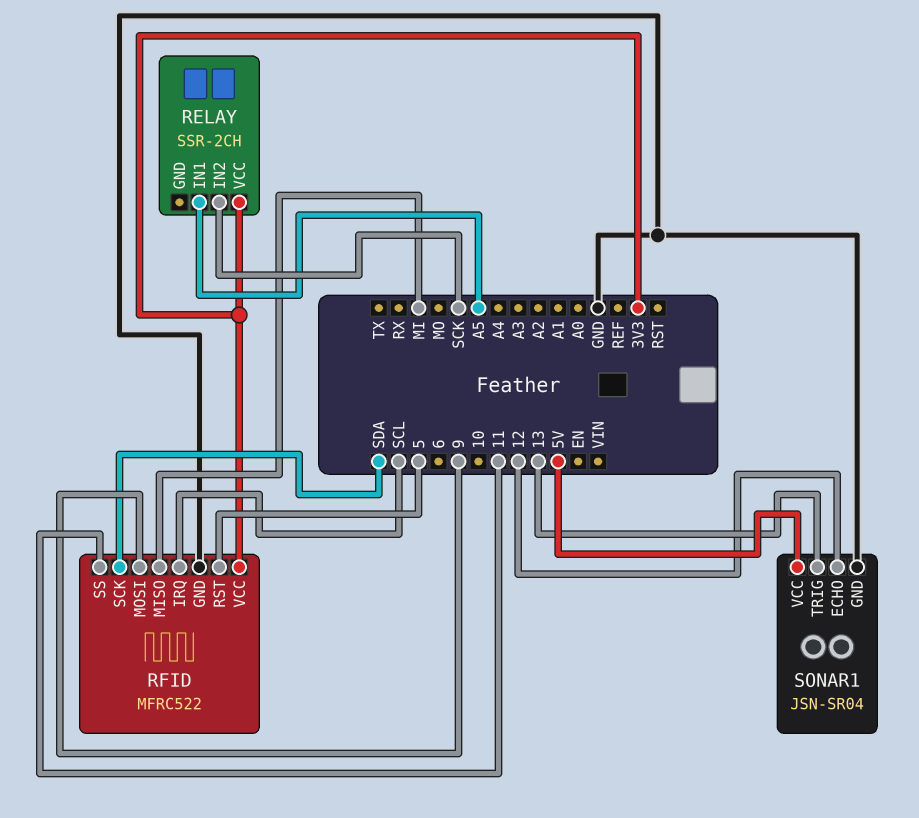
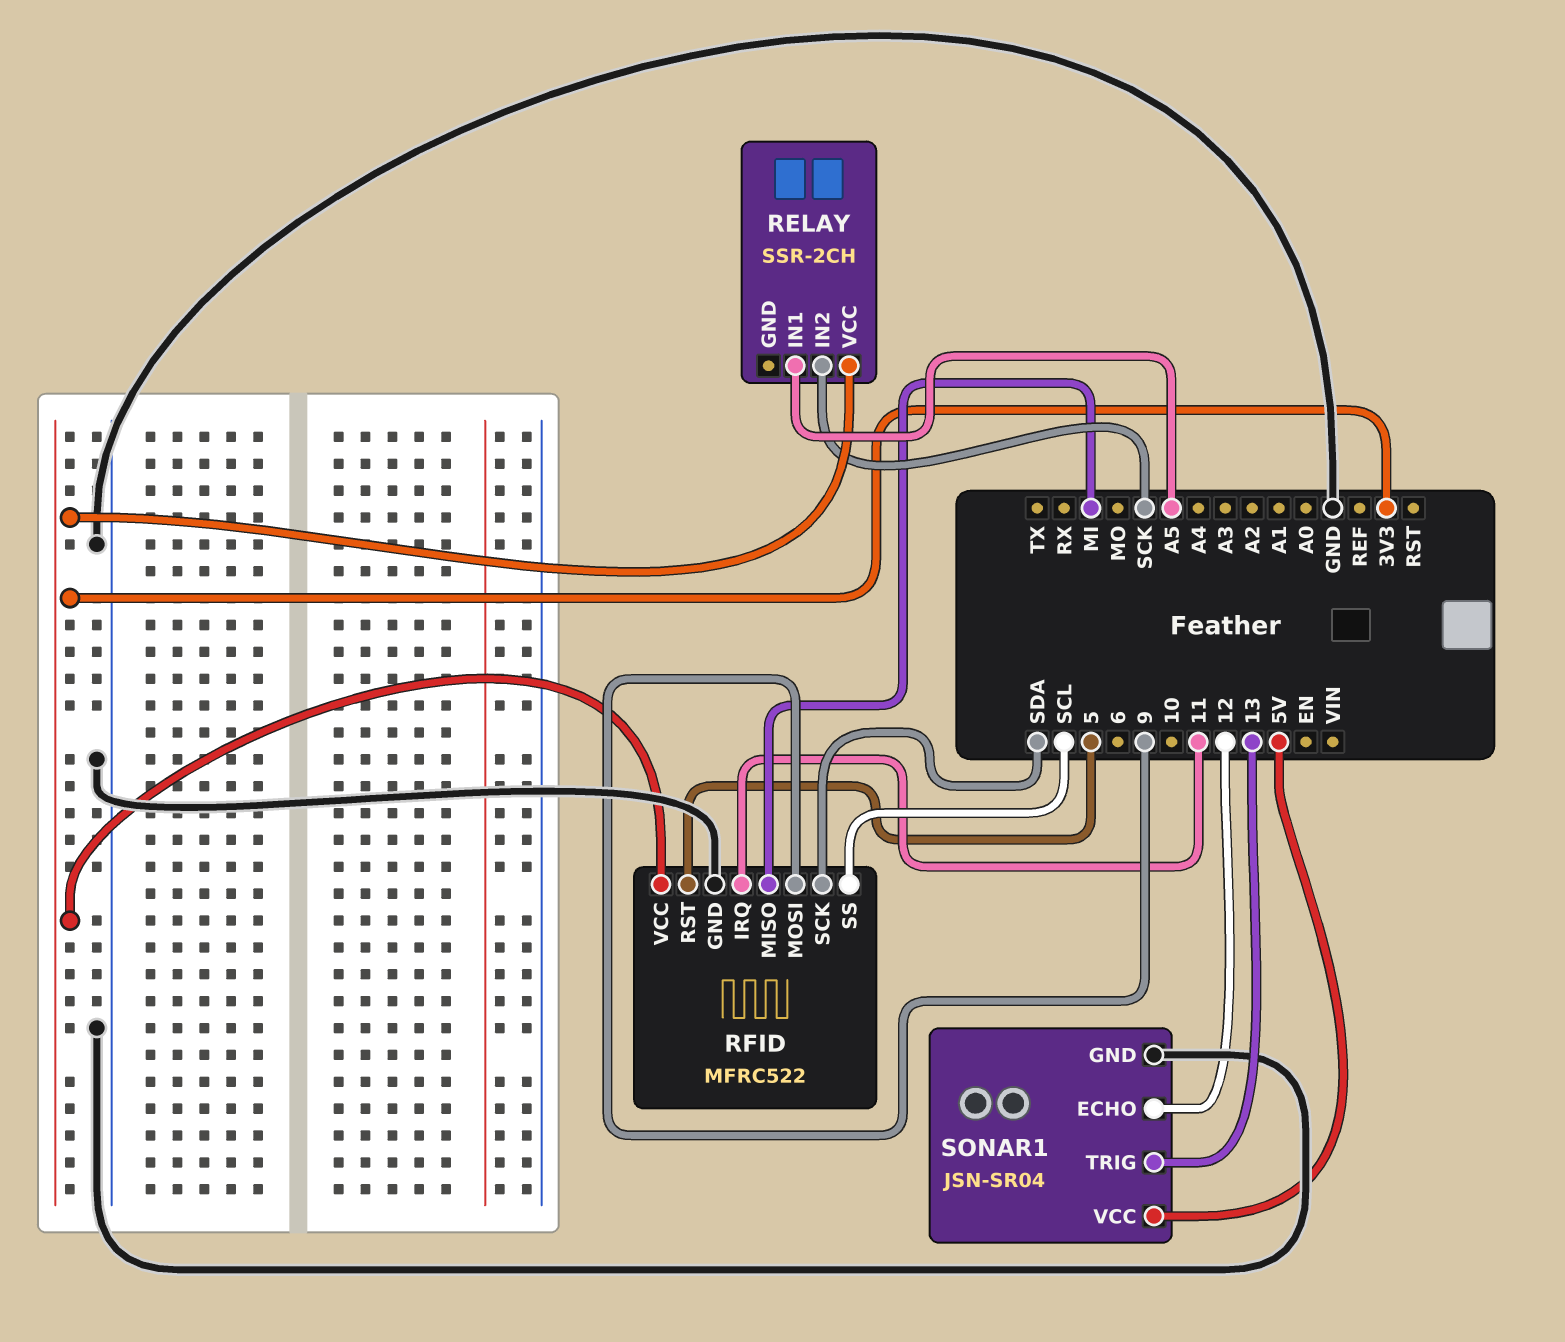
RFID pin IRQ: SCL -> 11
RFID pin SS: 11 -> SCL

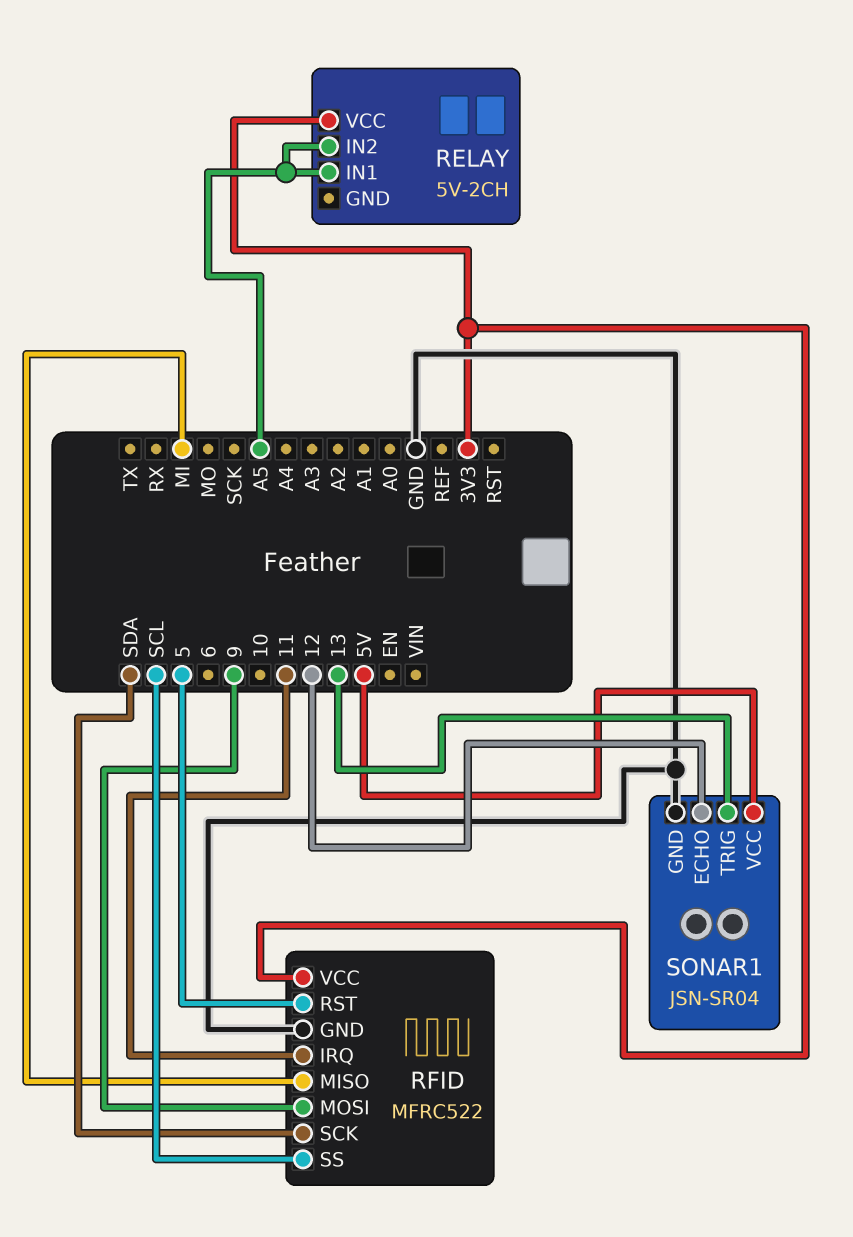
RELAY: SSR-2CH -> 5V-2CH
RELAY pin IN2: SCK -> A5

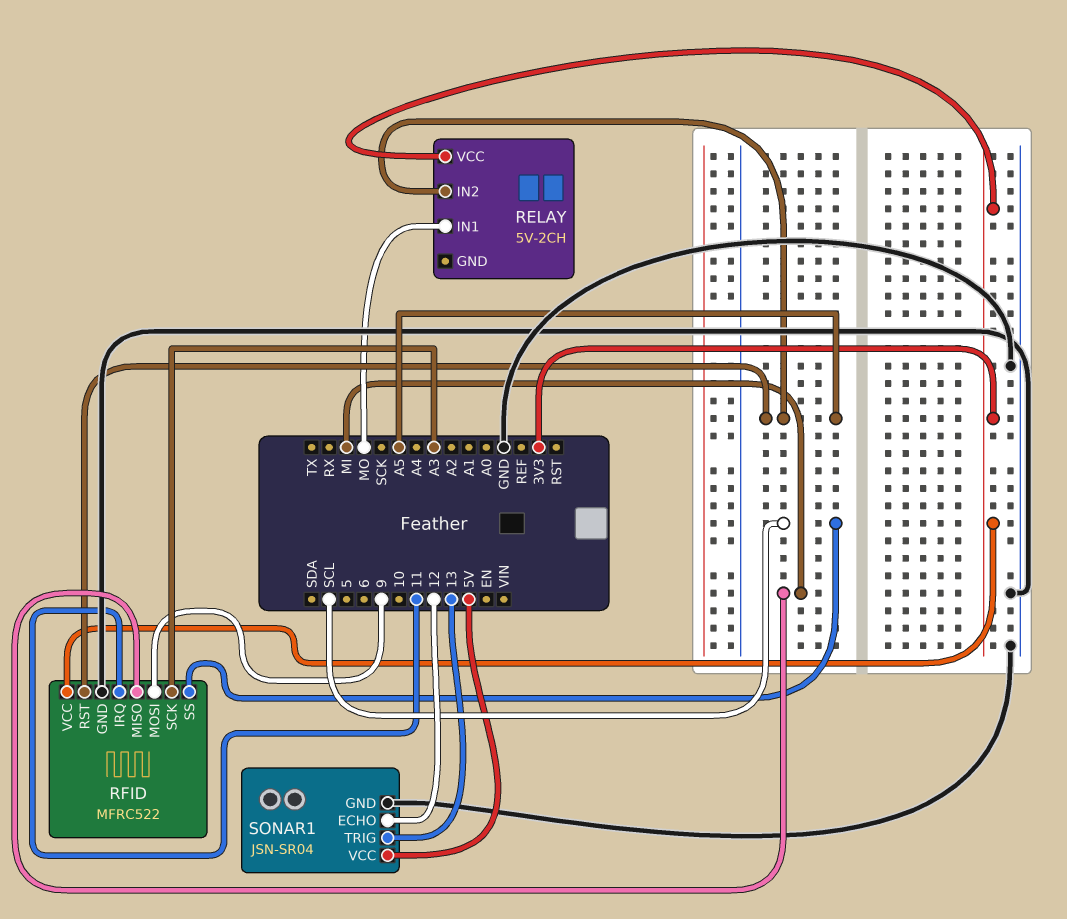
RELAY pin IN1: A5 -> MO
RFID pin RST: 5 -> A5
RFID pin SCK: SDA -> A3

